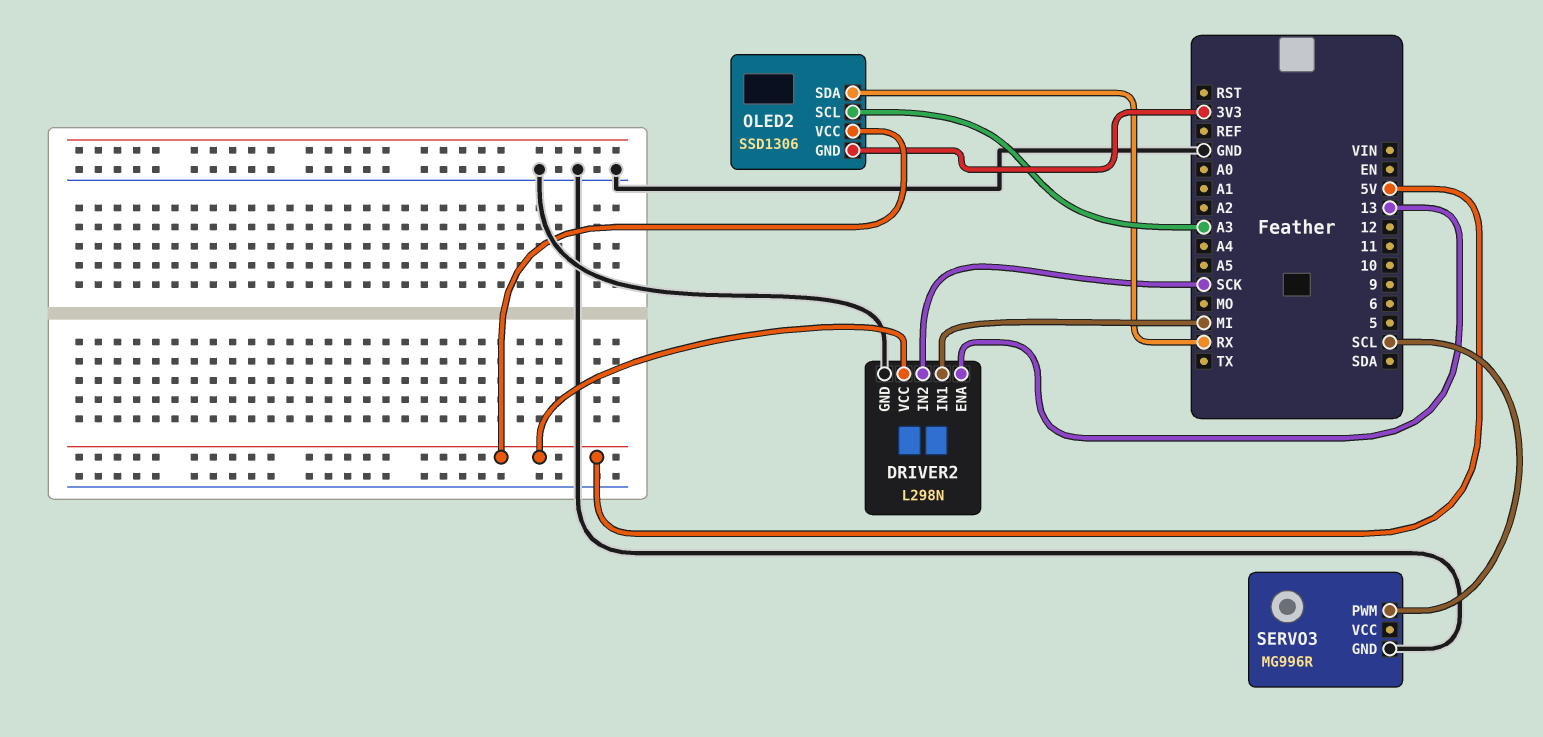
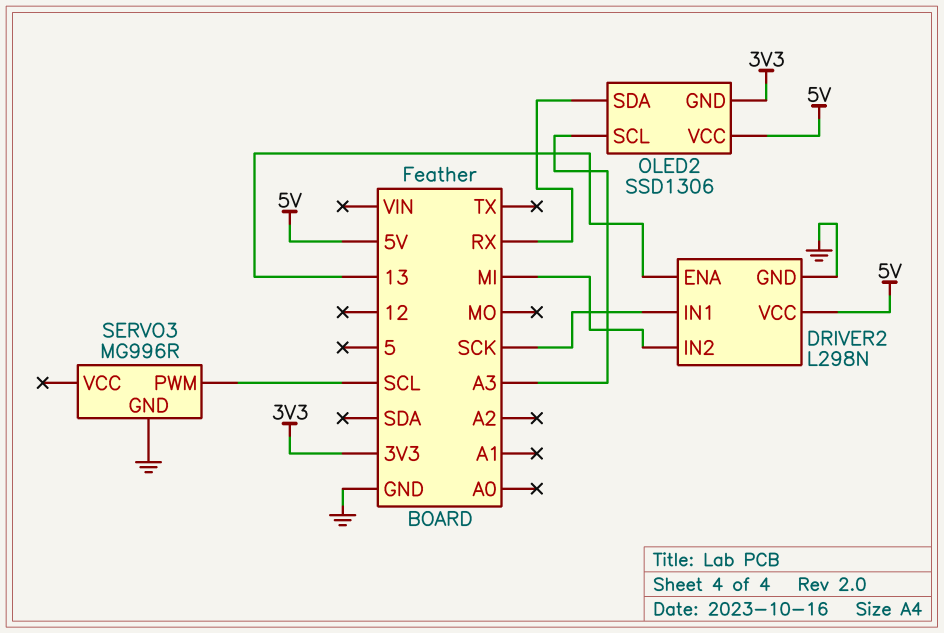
DRIVER2 pin IN1: MI -> SCK
DRIVER2 pin IN2: SCK -> MI

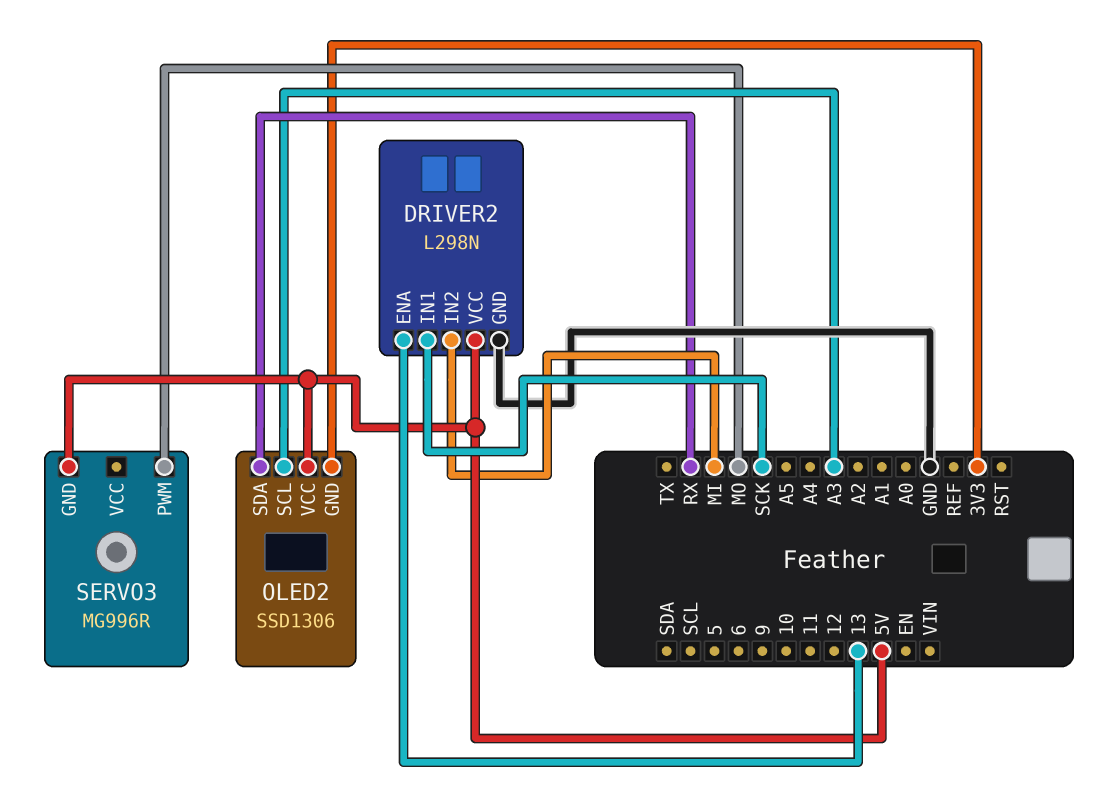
SERVO3 pin GND: GND -> 5V
SERVO3 pin PWM: SCL -> MO

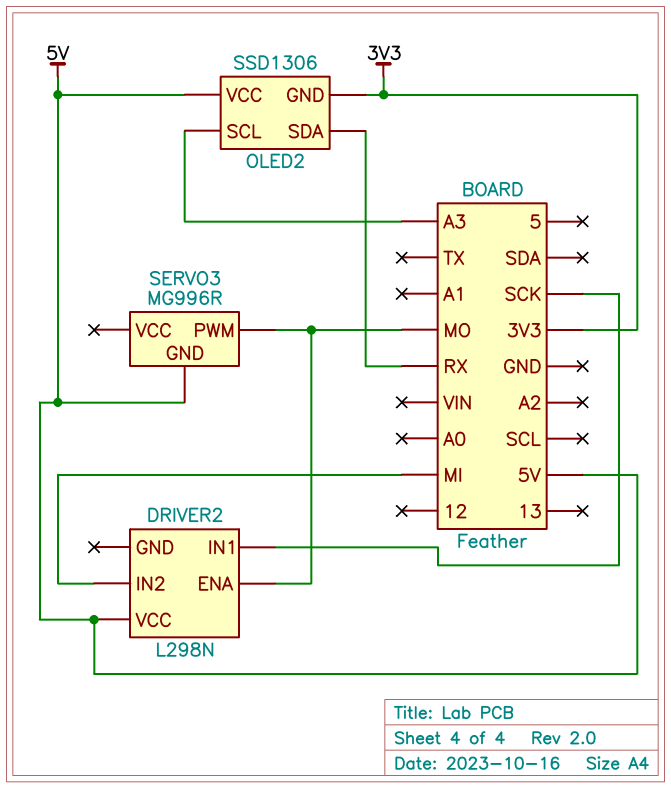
DRIVER2 pin ENA: 13 -> MO
DRIVER2 pin GND: GND -> none

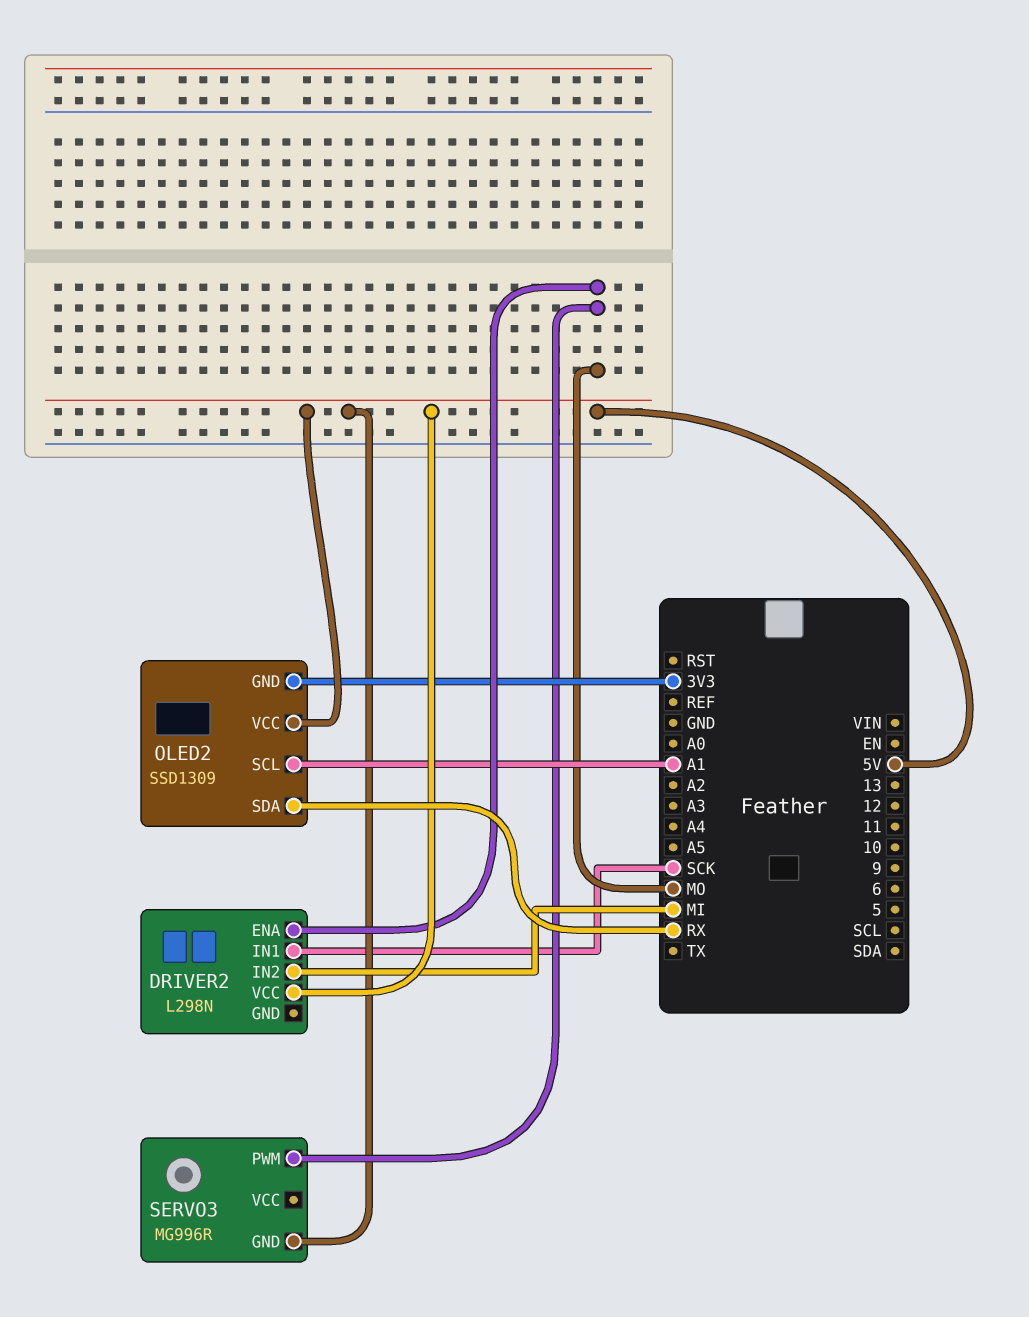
OLED2: SSD1306 -> SSD1309
OLED2 pin SCL: A3 -> A1

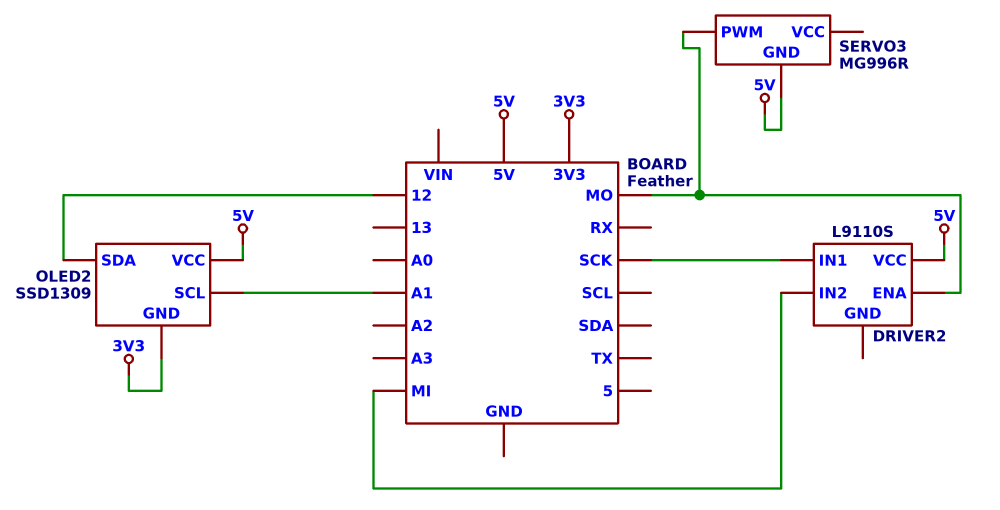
DRIVER2: L298N -> L9110S
OLED2 pin SDA: RX -> 12

